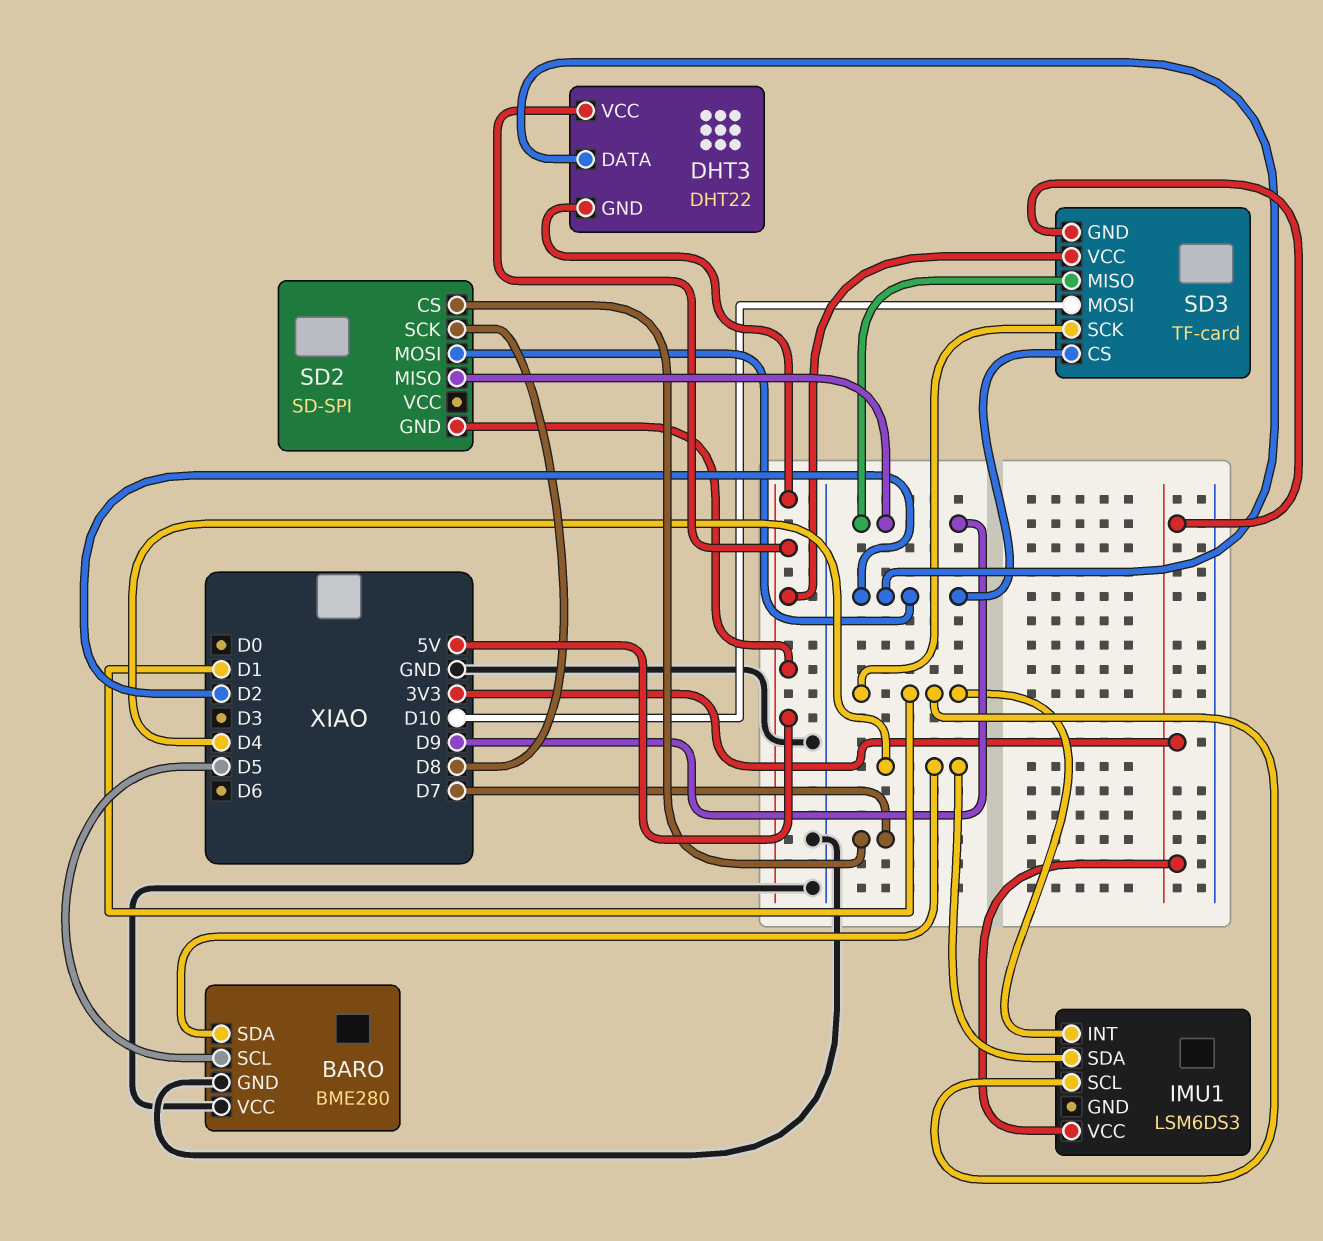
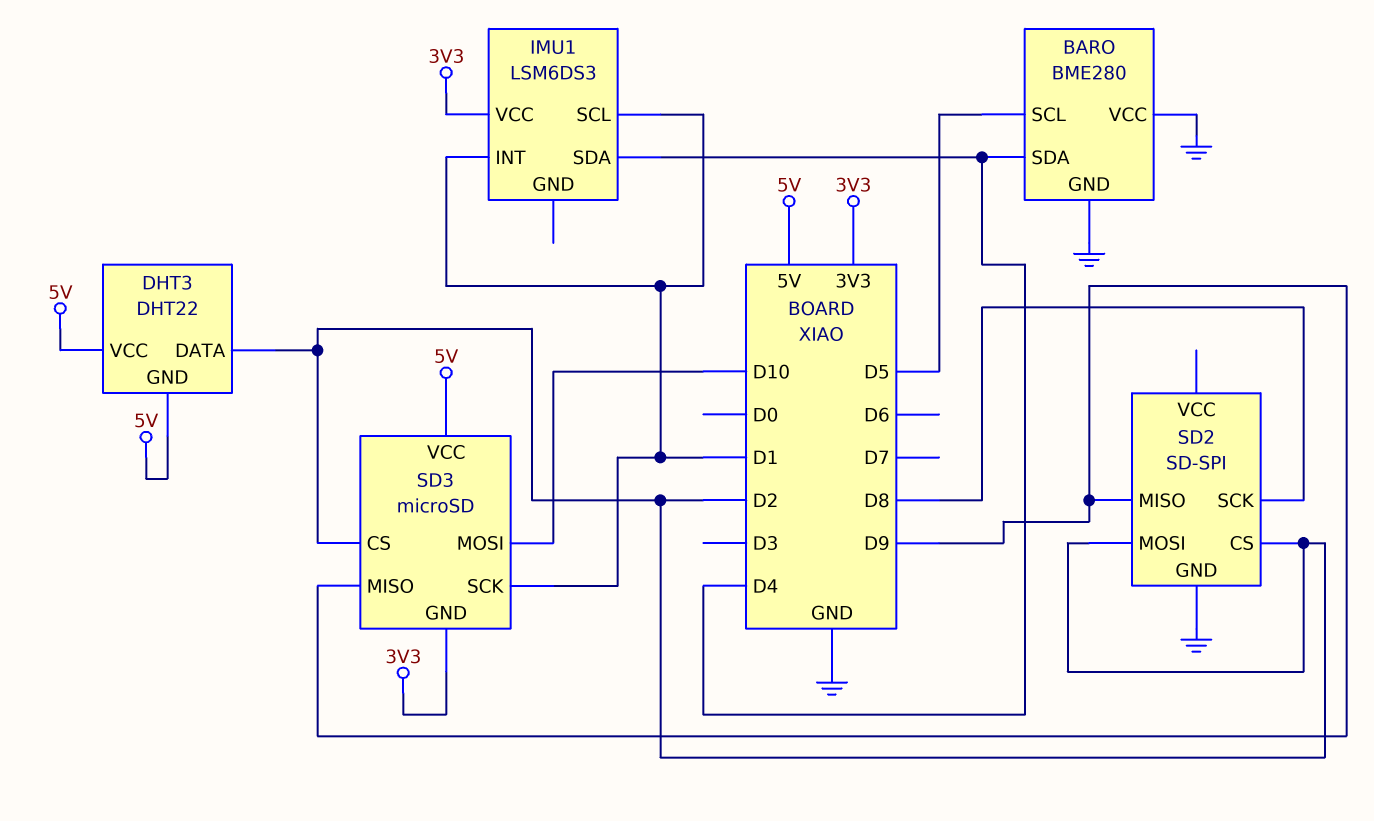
SD2 pin CS: D7 -> D2
SD2 pin GND: 5V -> GND
SD3: TF-card -> microSD

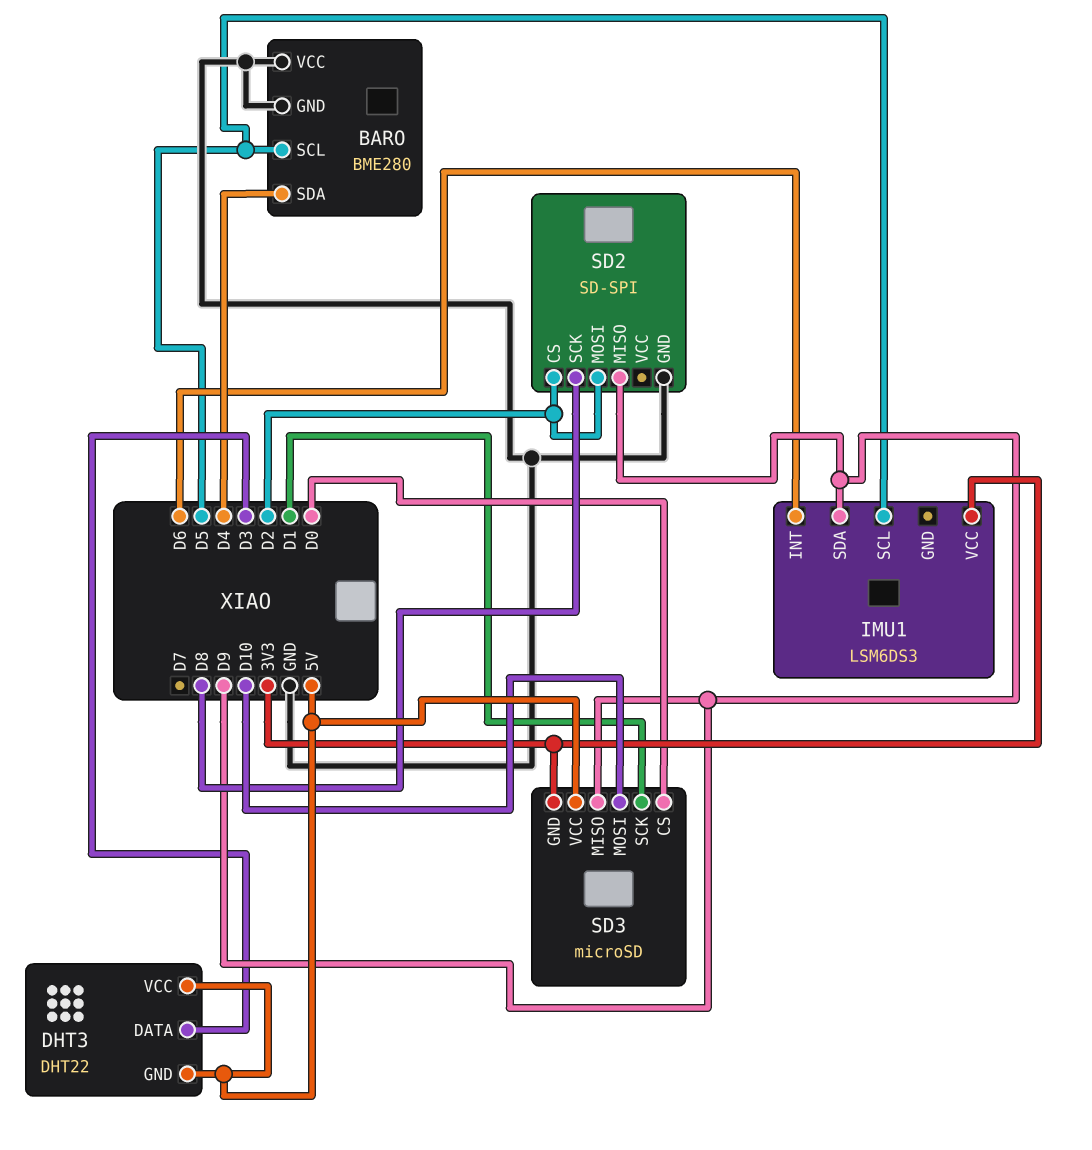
DHT3 pin DATA: D2 -> D3
IMU1 pin INT: D1 -> D6
IMU1 pin SCL: D1 -> D5
IMU1 pin SDA: D4 -> D9
SD3 pin CS: D2 -> D0

